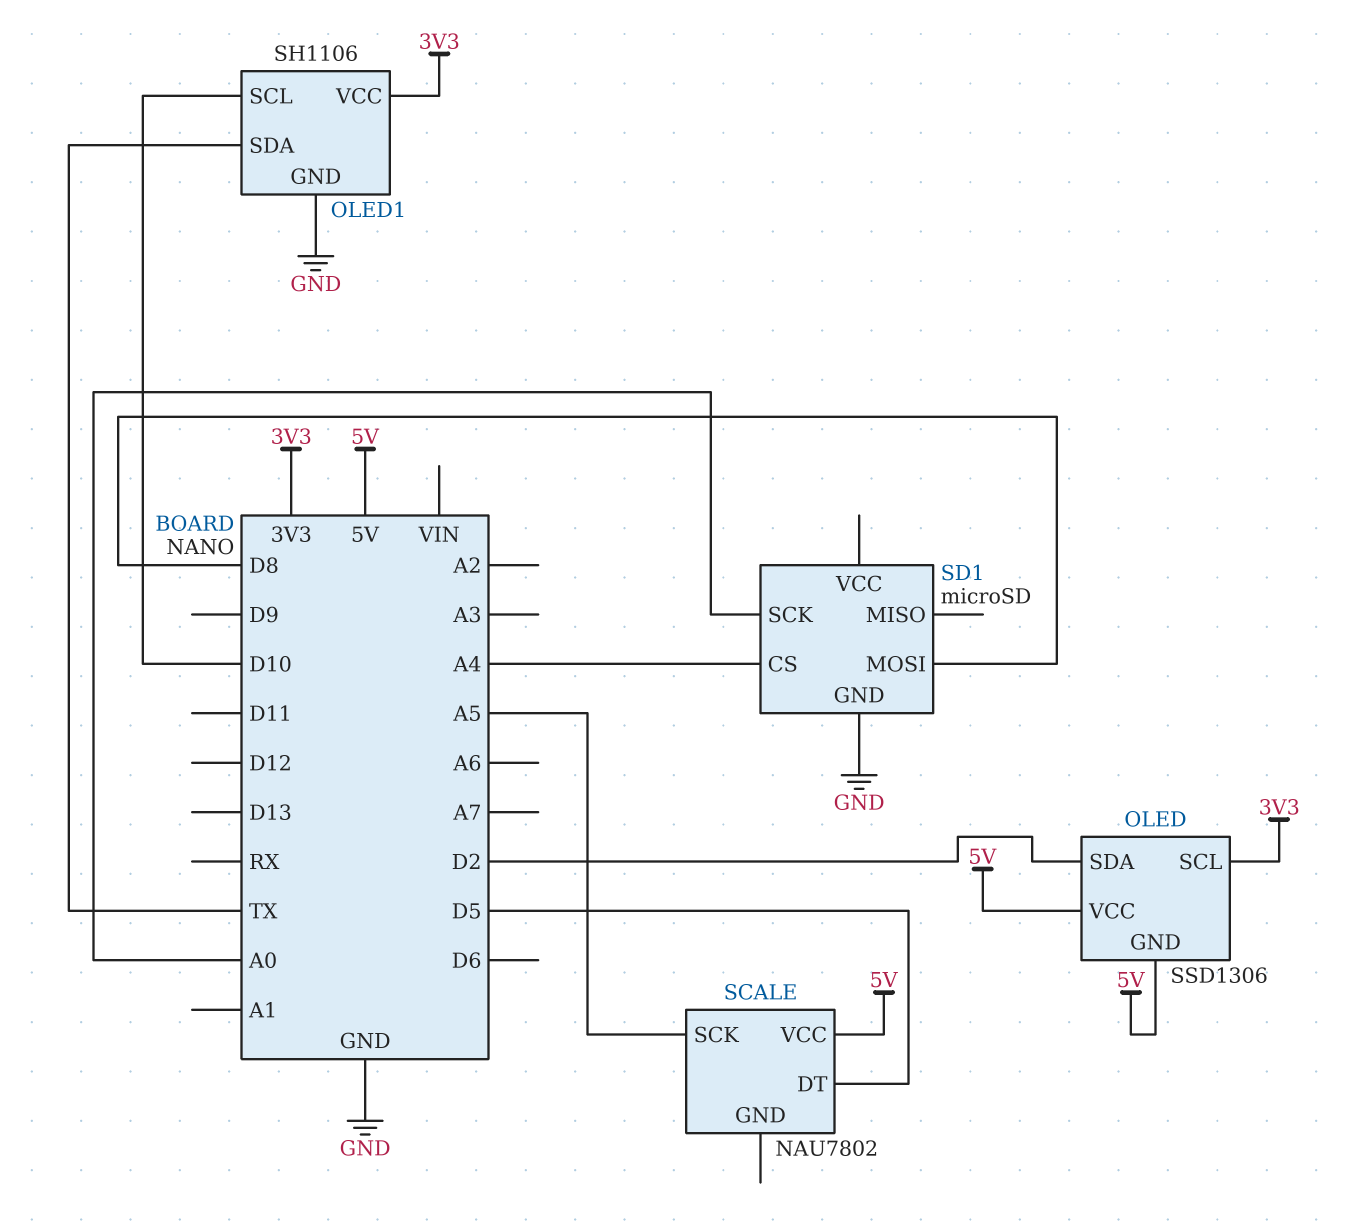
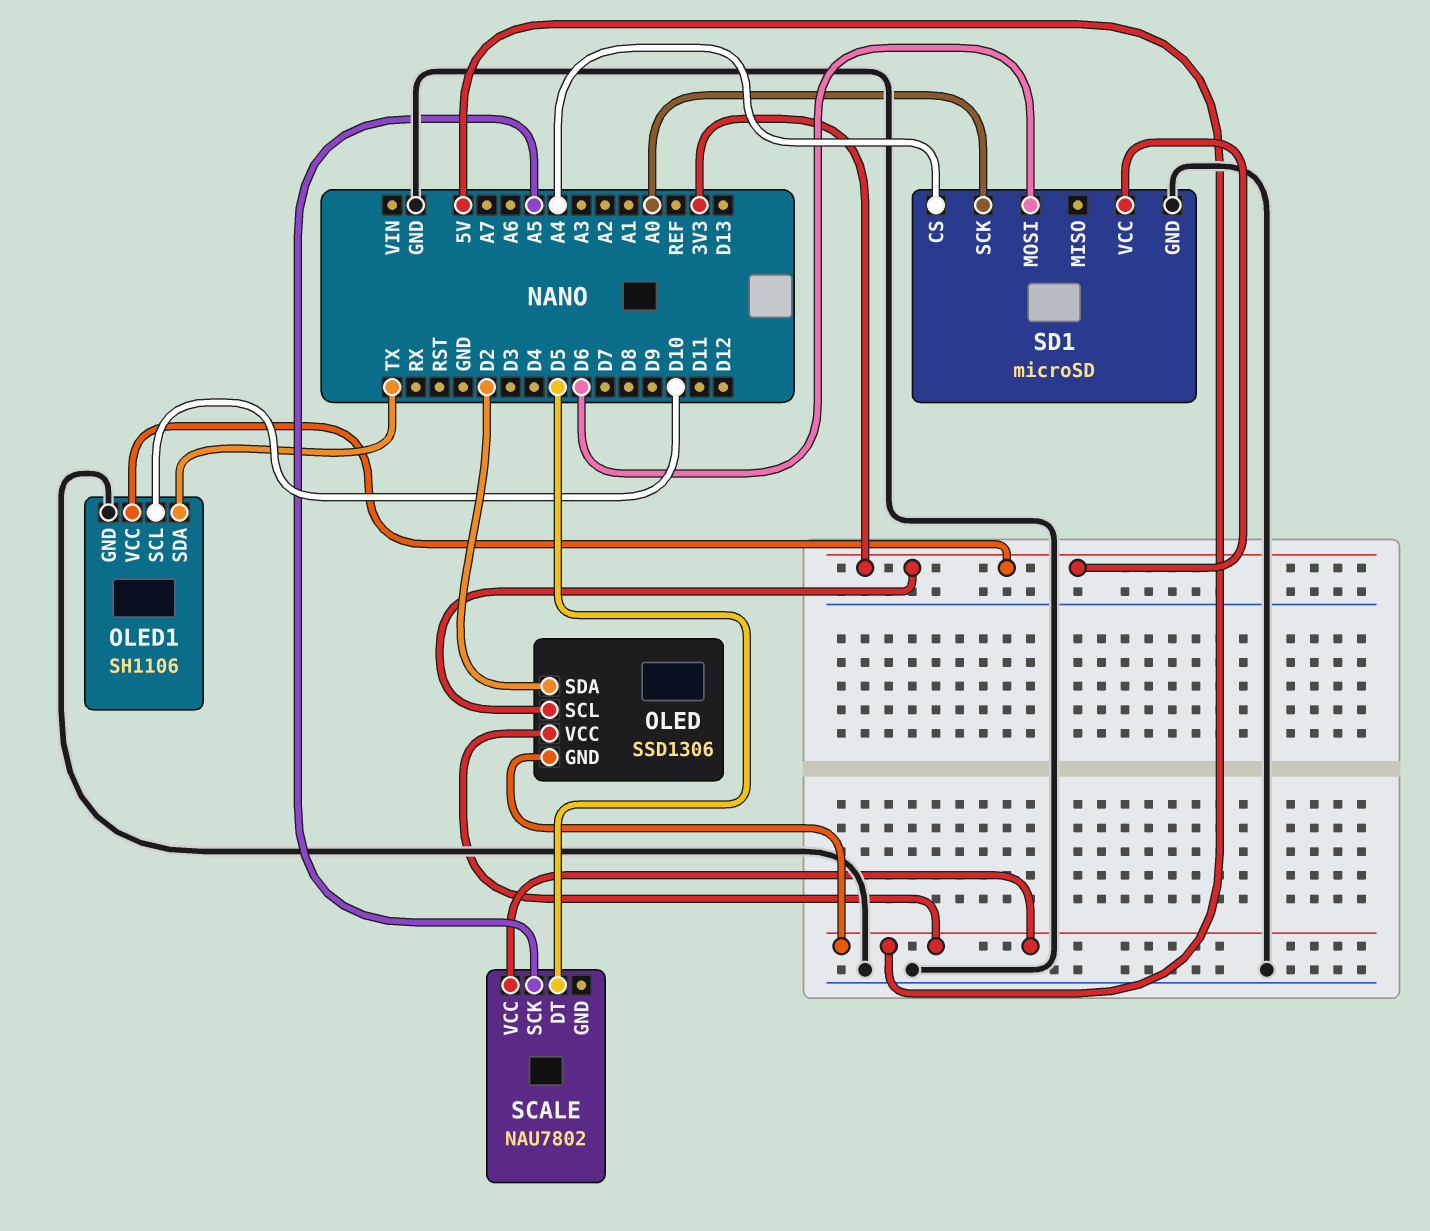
SD1 pin MOSI: D8 -> D6
SD1 pin VCC: none -> 3V3

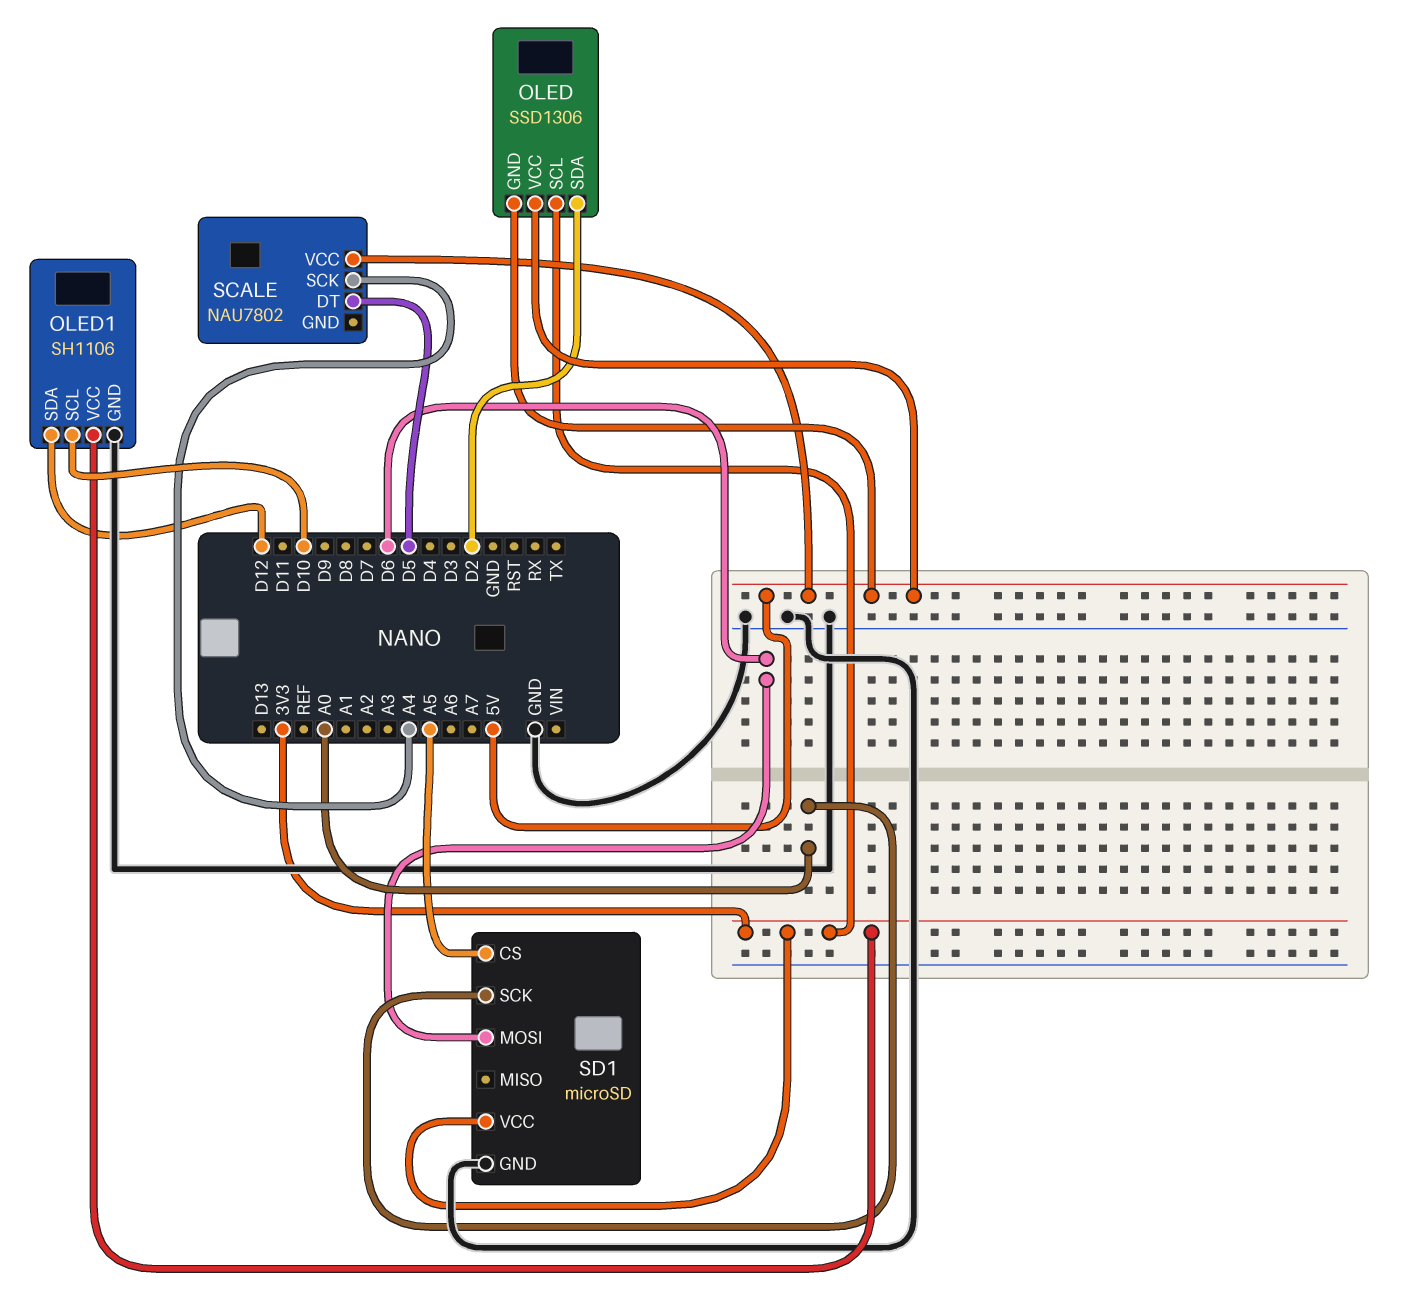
OLED1 pin SDA: TX -> D12
SCALE pin SCK: A5 -> A4
SD1 pin CS: A4 -> A5

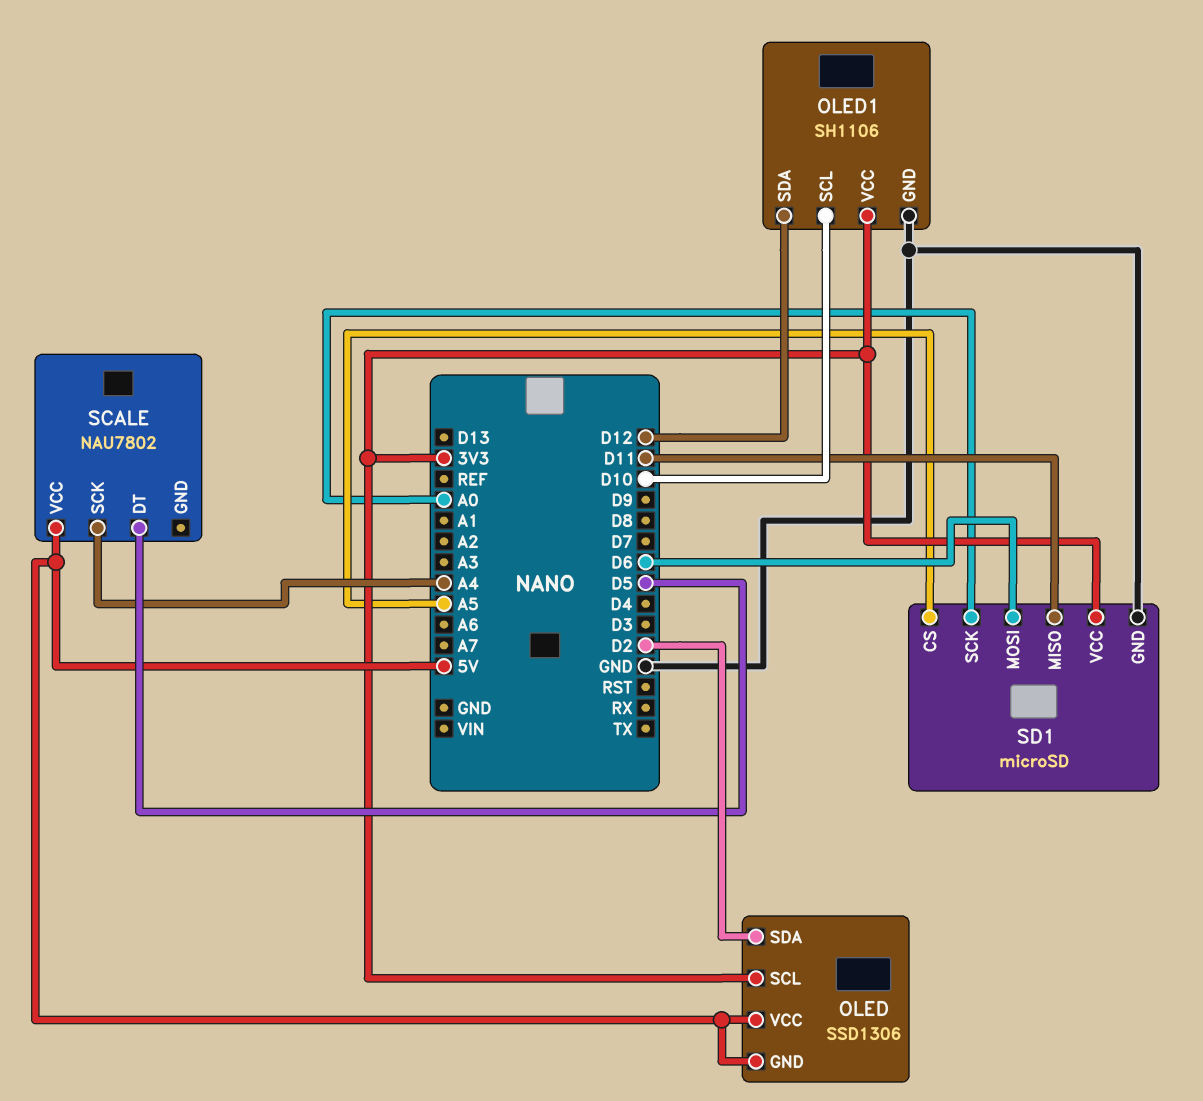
SD1 pin MISO: none -> D11

